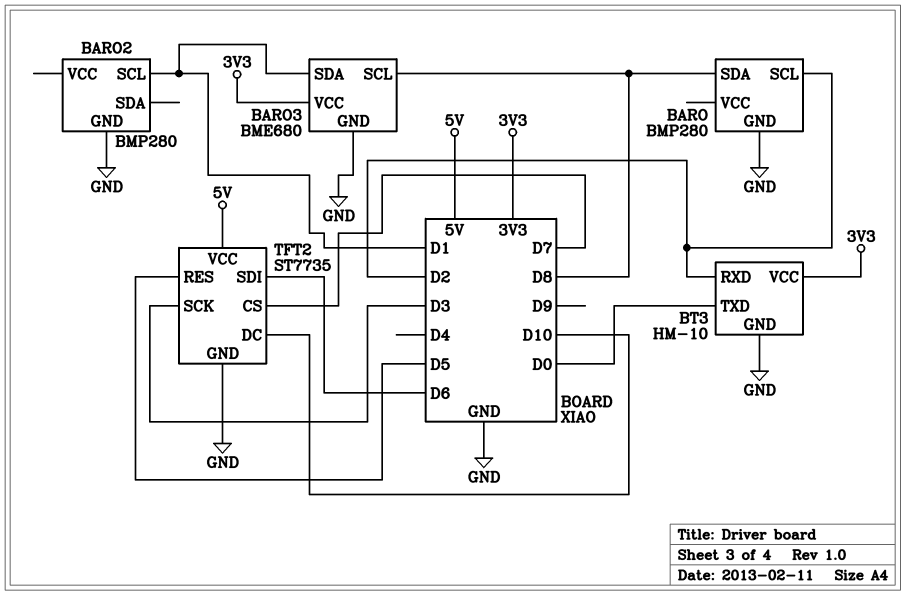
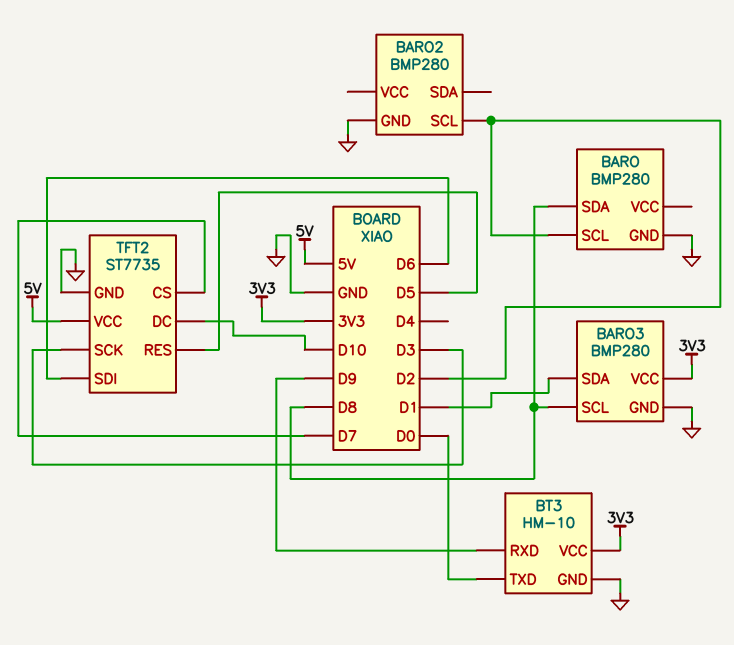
BARO2 pin SCL: D1 -> D2
BARO3: BME680 -> BMP280
BT3 pin RXD: D2 -> D9

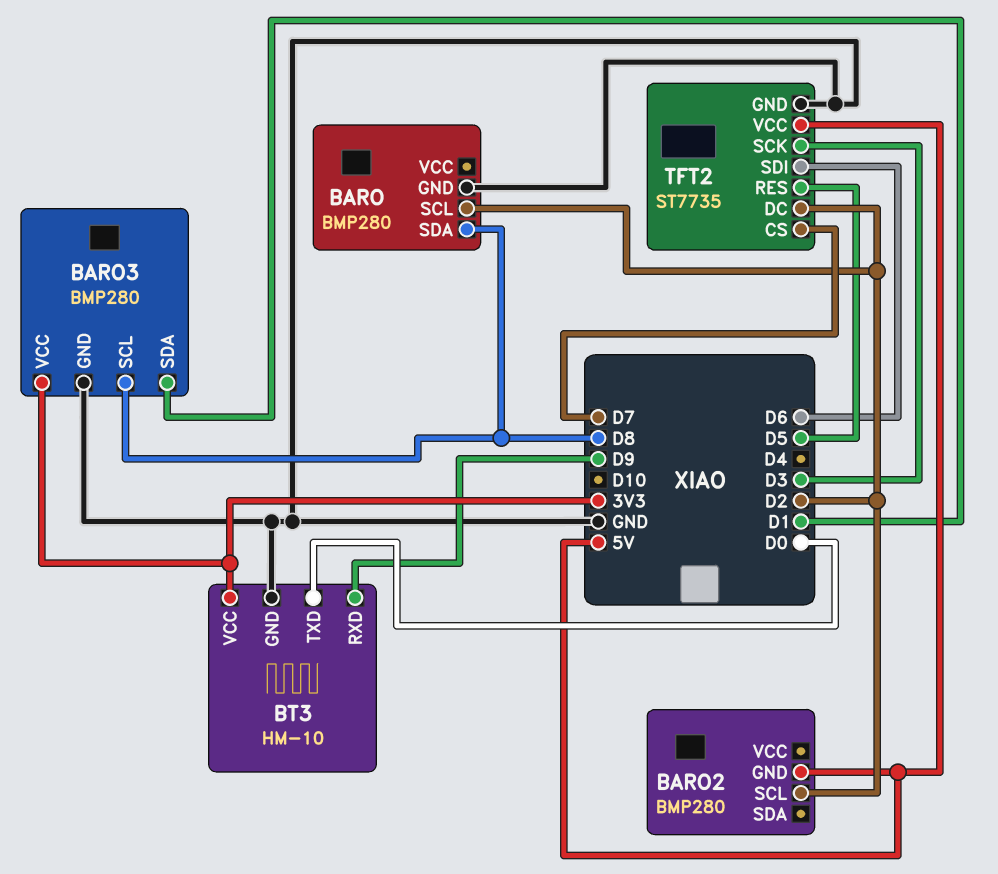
BARO2 pin GND: GND -> 5V
TFT2 pin DC: D10 -> D2

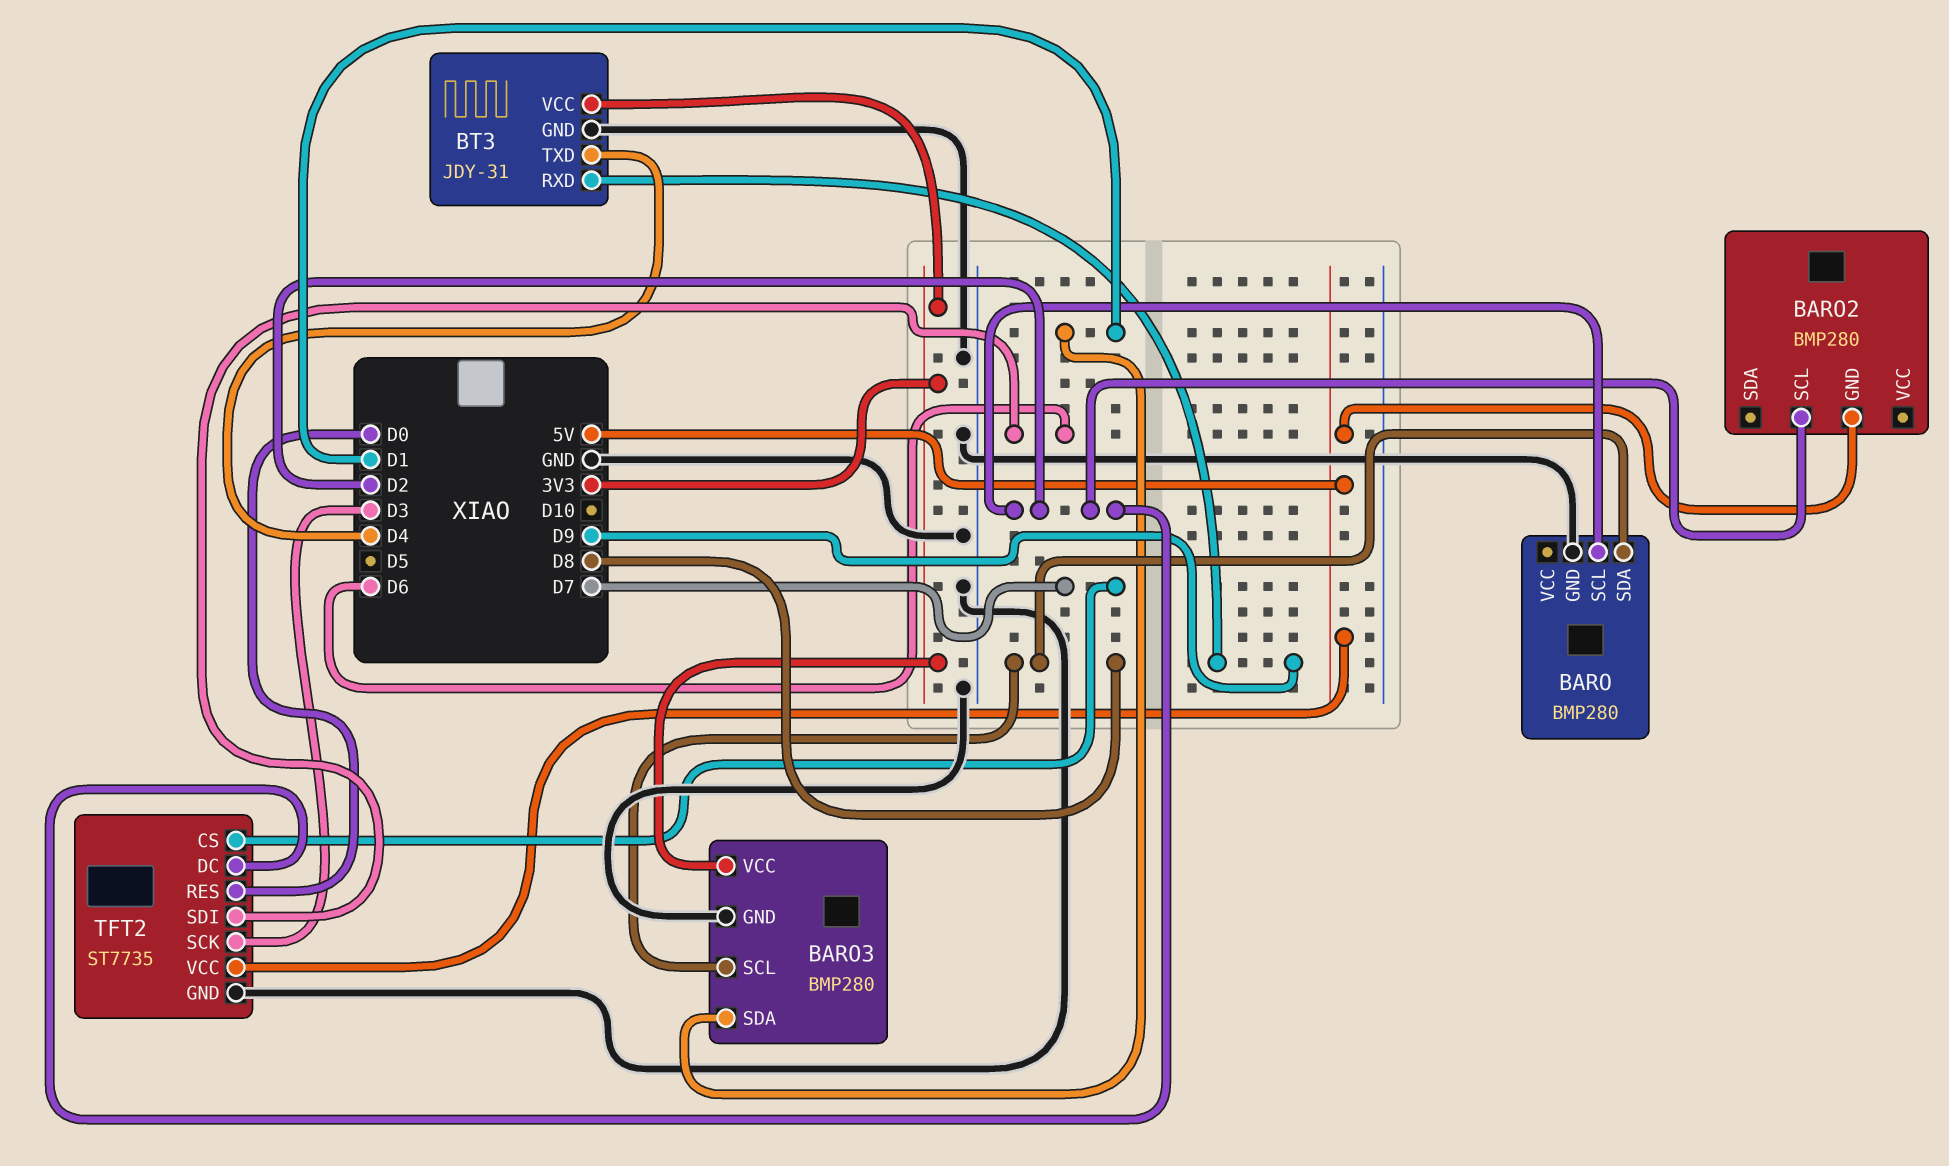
BT3: HM-10 -> JDY-31
BT3 pin TXD: D0 -> D4
TFT2 pin RES: D5 -> D0

